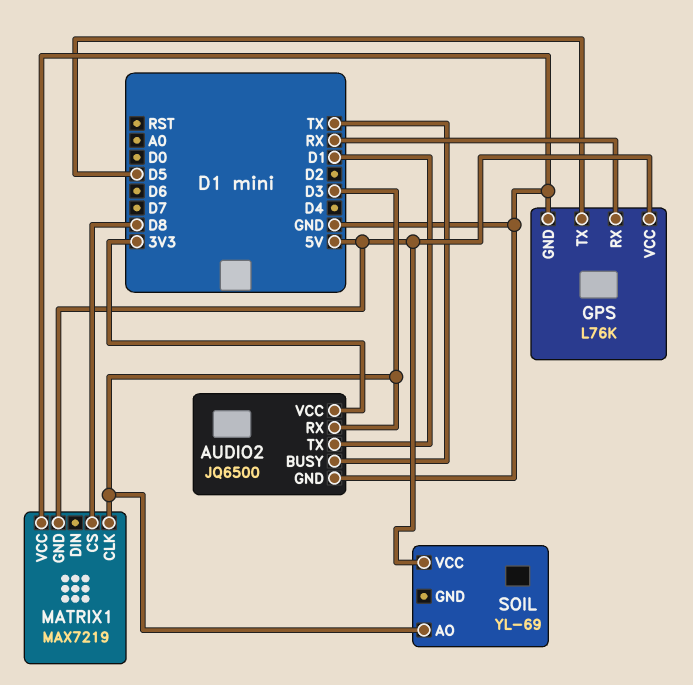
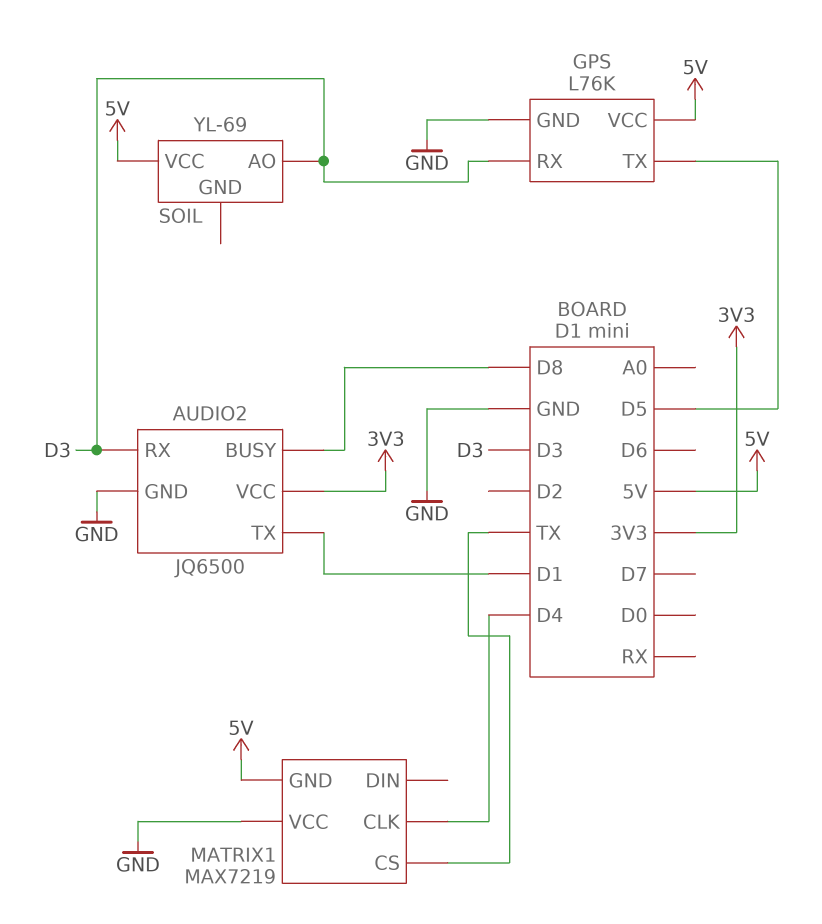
AUDIO2 pin BUSY: TX -> D8
GPS pin RX: RX -> D3
MATRIX1 pin CLK: D3 -> D4
MATRIX1 pin CS: D8 -> TX

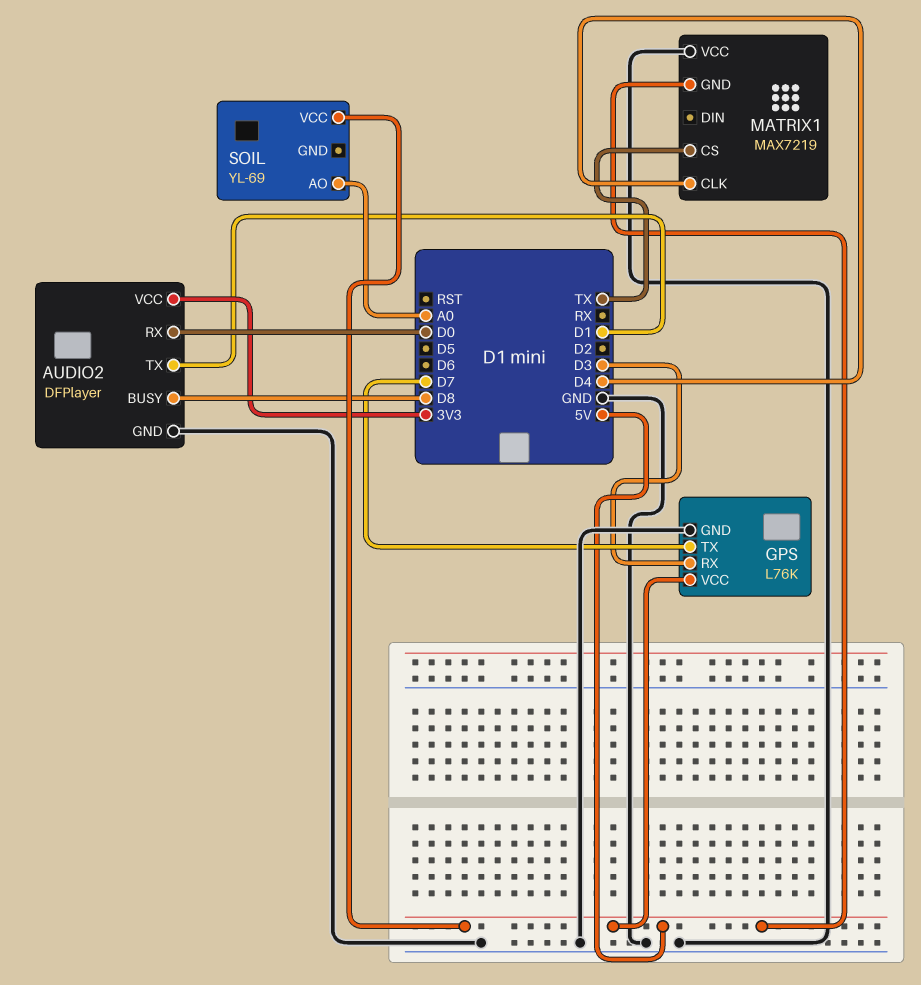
AUDIO2: JQ6500 -> DFPlayer
AUDIO2 pin RX: D3 -> D0
GPS pin TX: D5 -> D7
SOIL pin AO: D3 -> A0

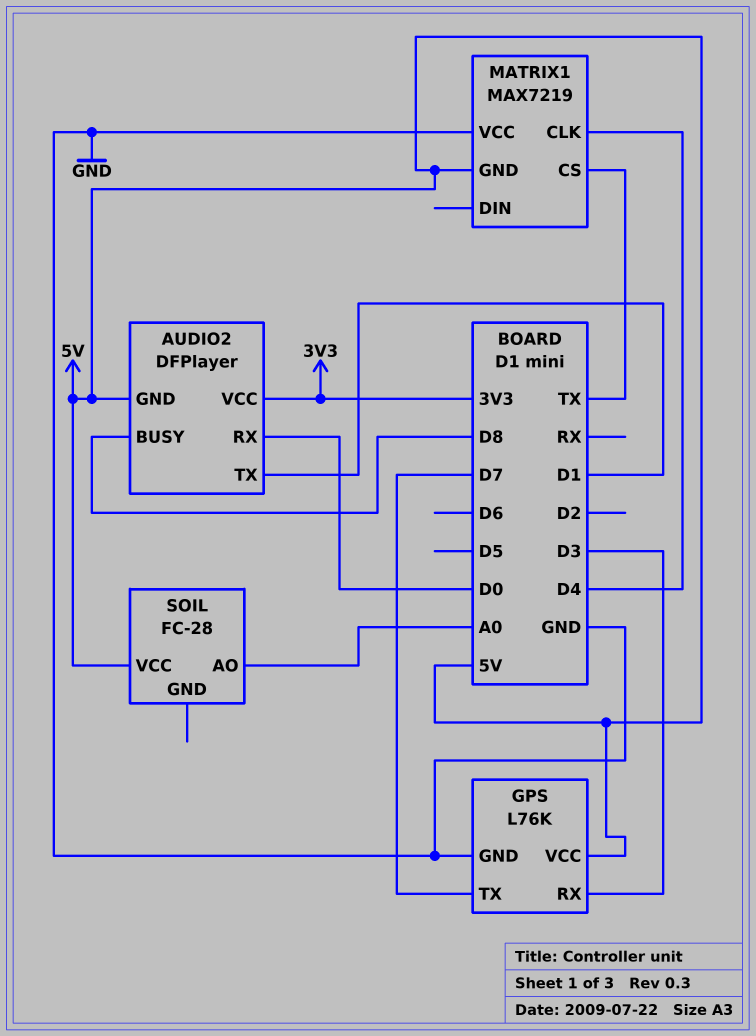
AUDIO2 pin GND: GND -> 5V
SOIL: YL-69 -> FC-28

